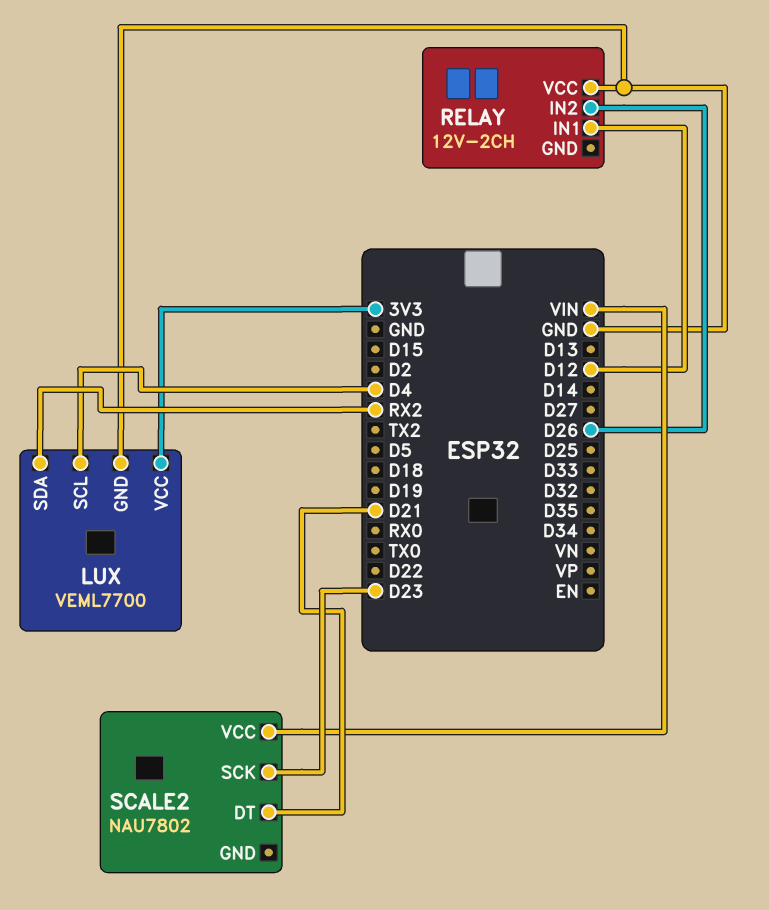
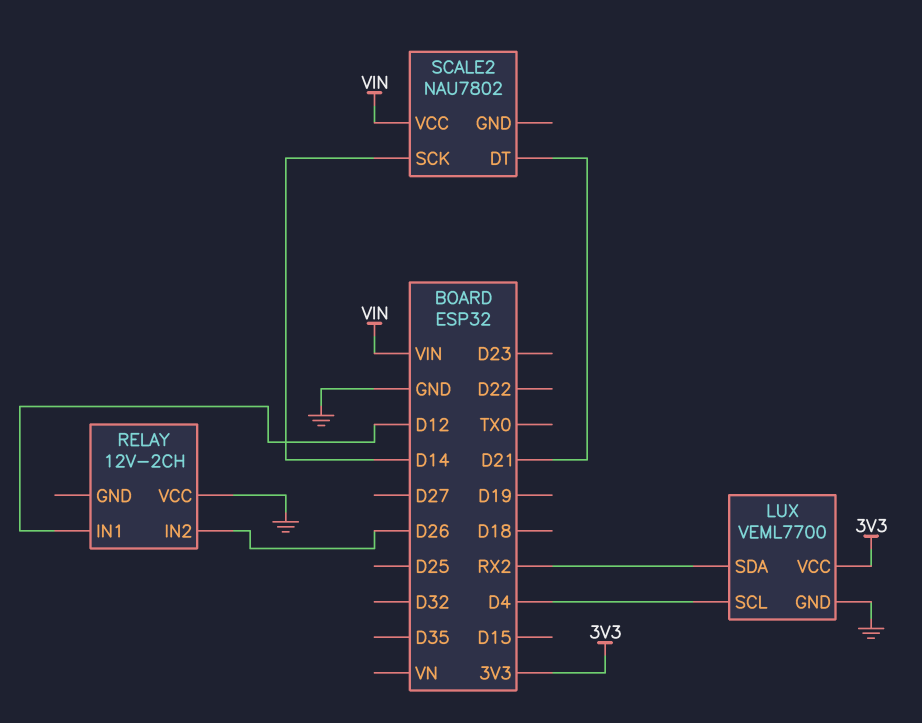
SCALE2 pin SCK: D23 -> D14

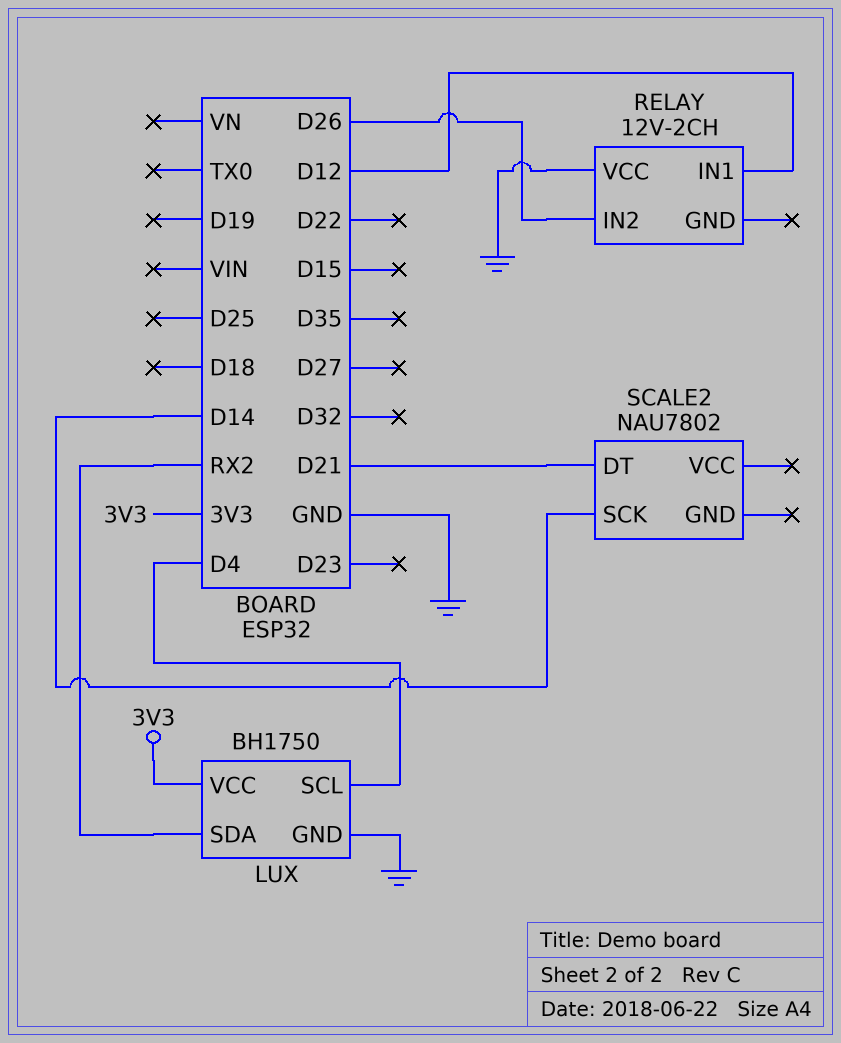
LUX: VEML7700 -> BH1750
SCALE2 pin VCC: VIN -> none

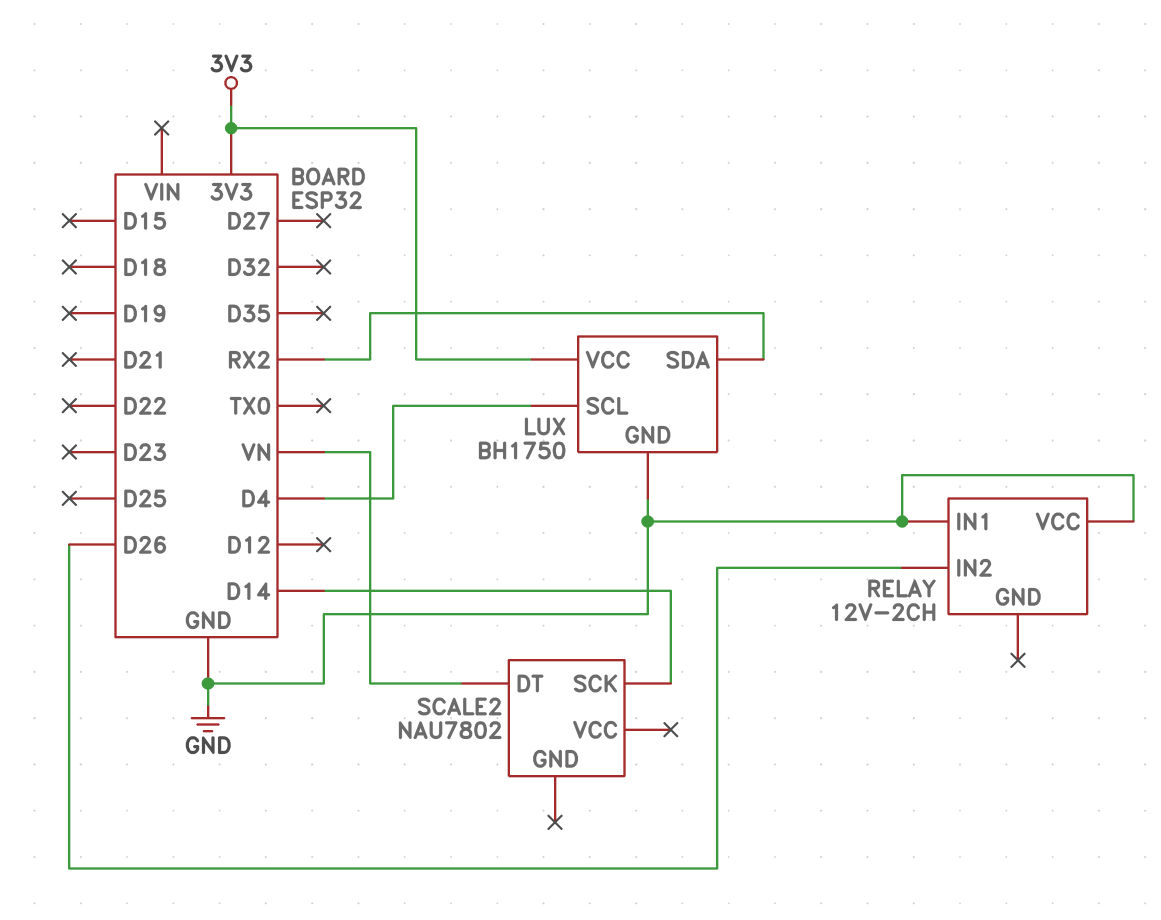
RELAY pin IN1: D12 -> GND
SCALE2 pin DT: D21 -> VN

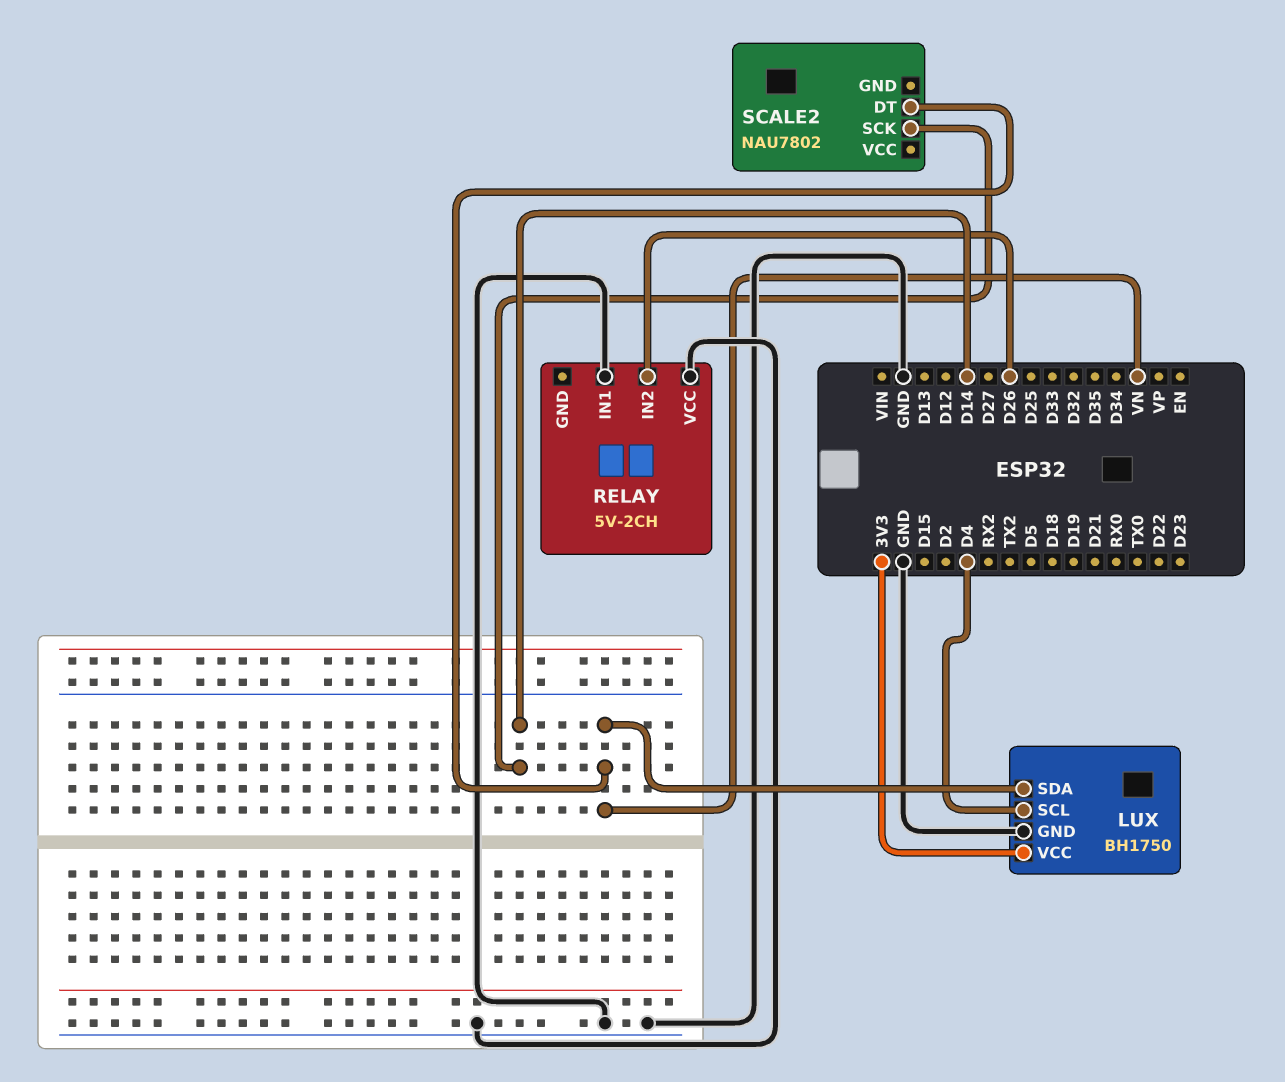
LUX pin SDA: RX2 -> VN
RELAY: 12V-2CH -> 5V-2CH

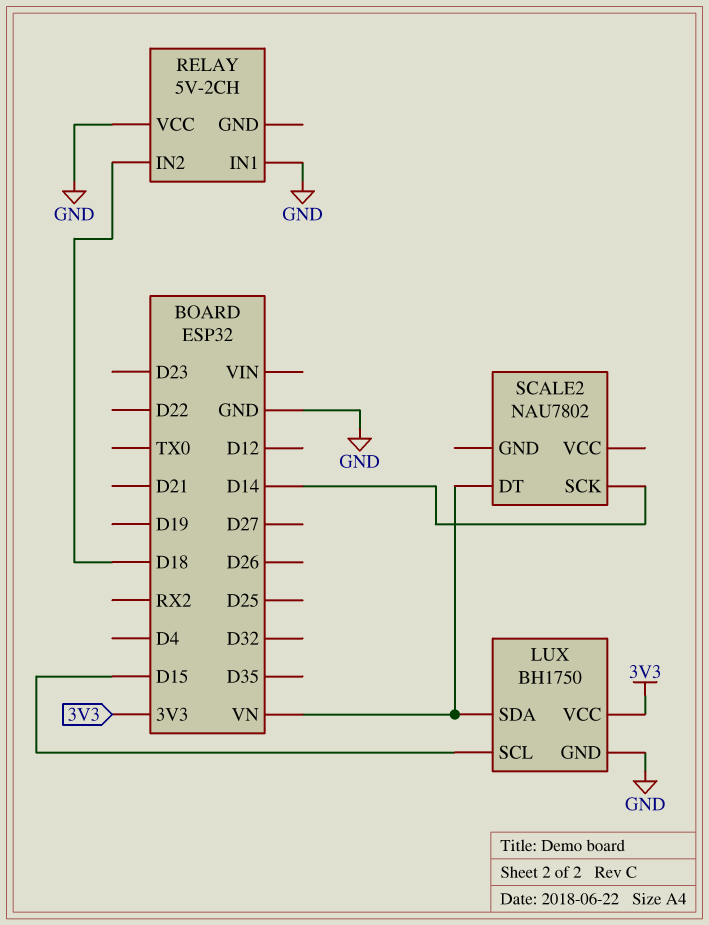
LUX pin SCL: D4 -> D15
RELAY pin IN2: D26 -> D18

